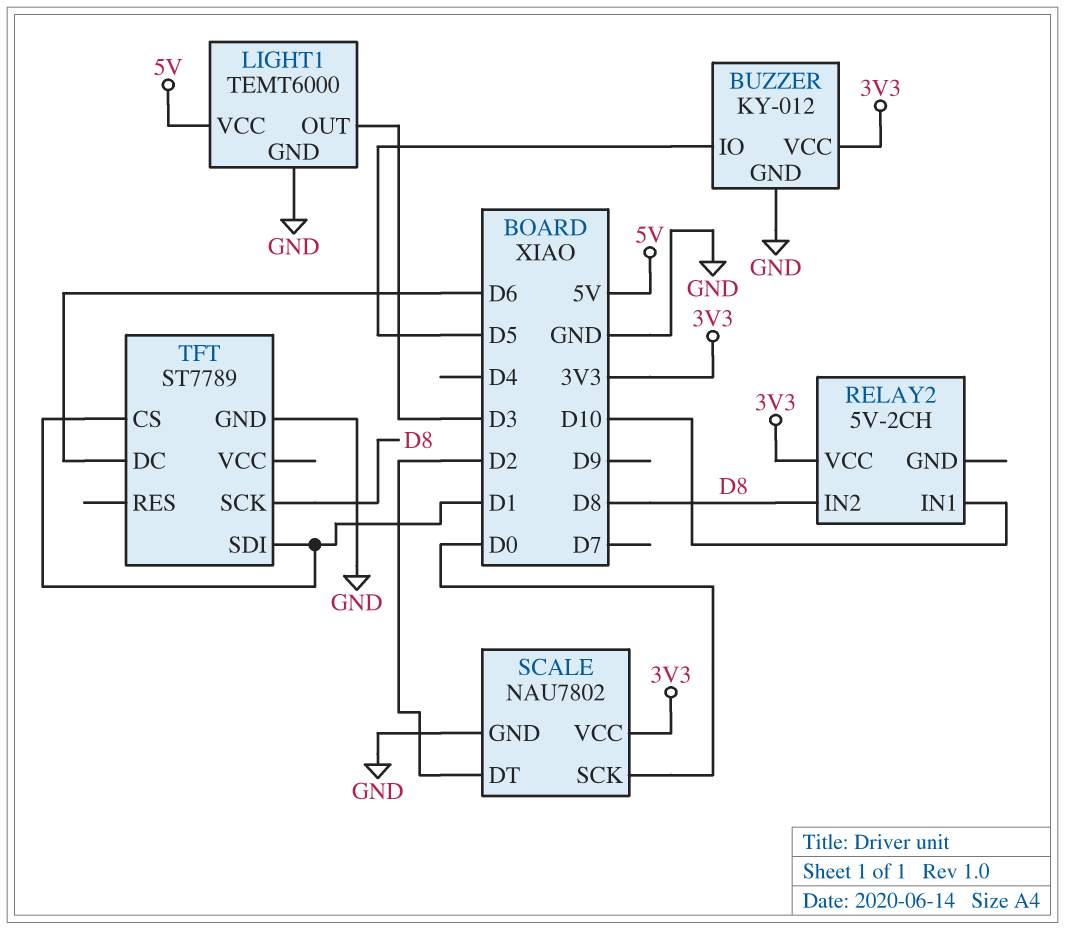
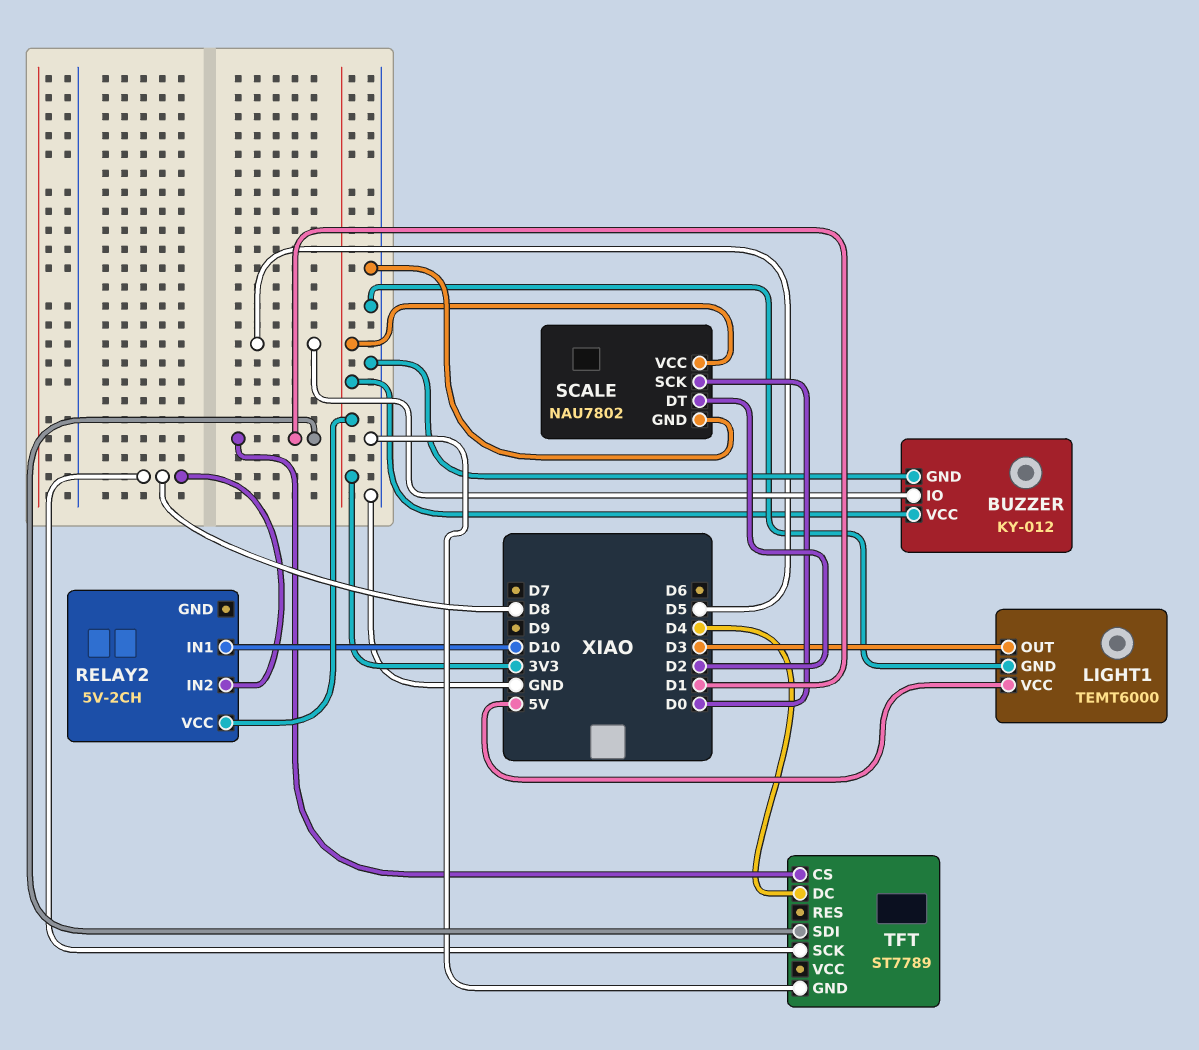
TFT pin DC: D6 -> D4

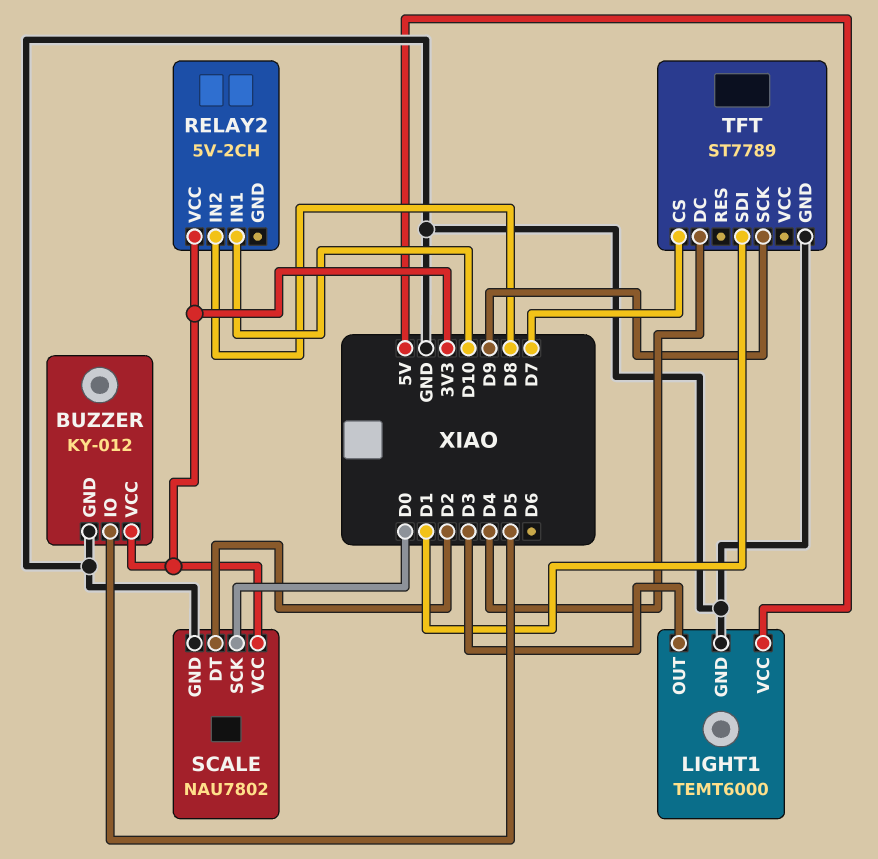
TFT pin CS: D1 -> D7
TFT pin SCK: D8 -> D9

